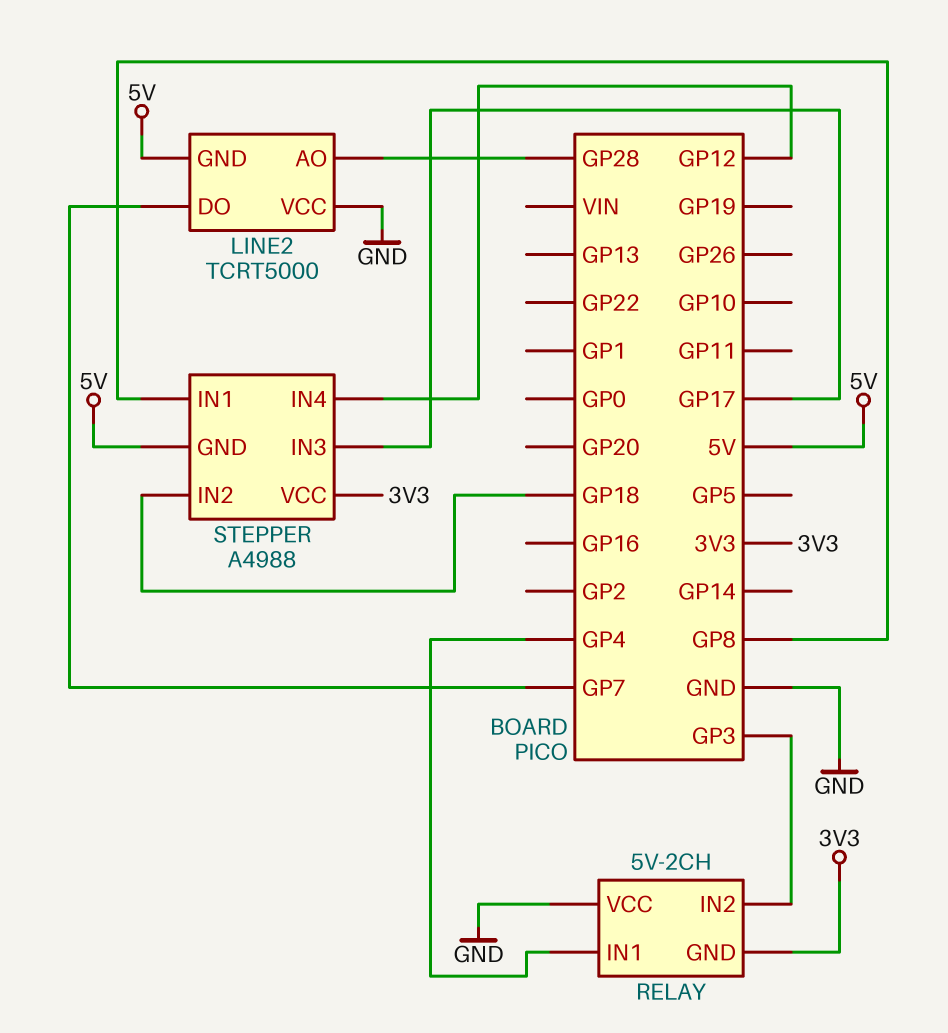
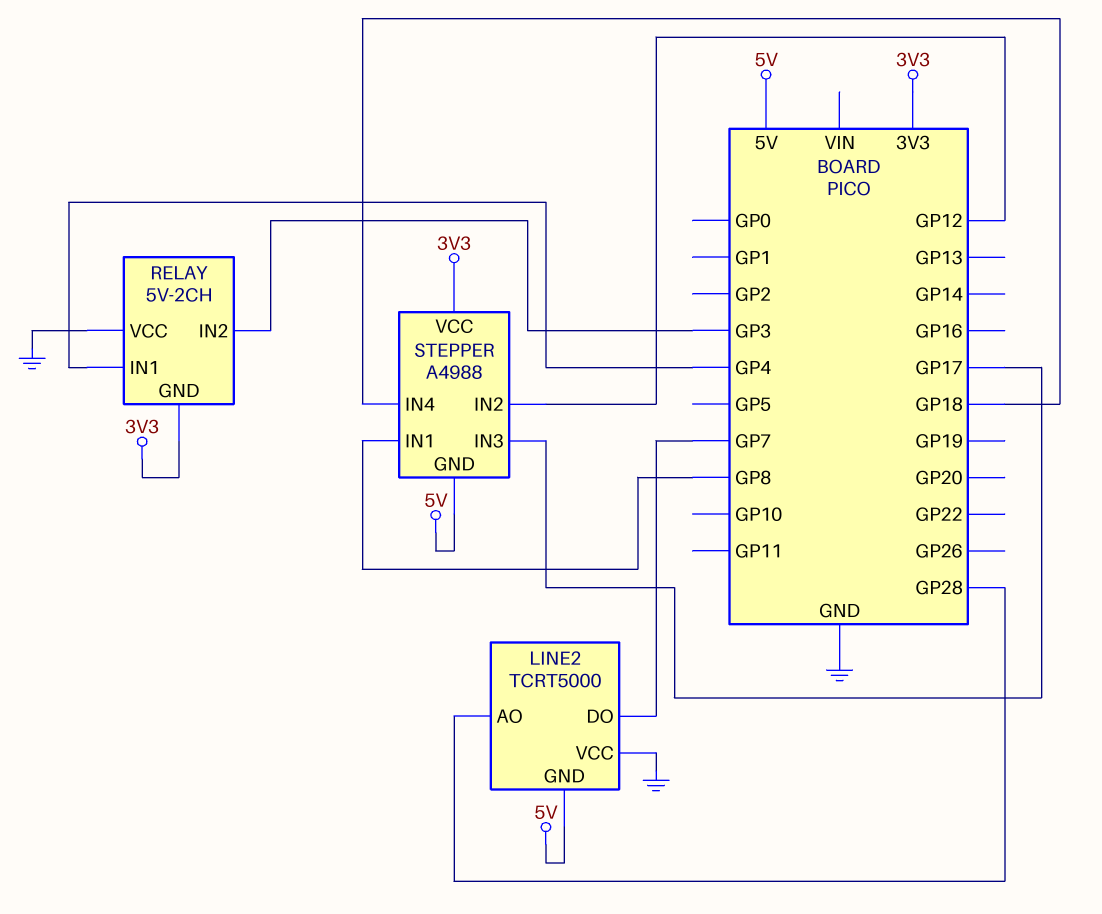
STEPPER pin IN2: GP18 -> GP12
STEPPER pin IN4: GP12 -> GP18

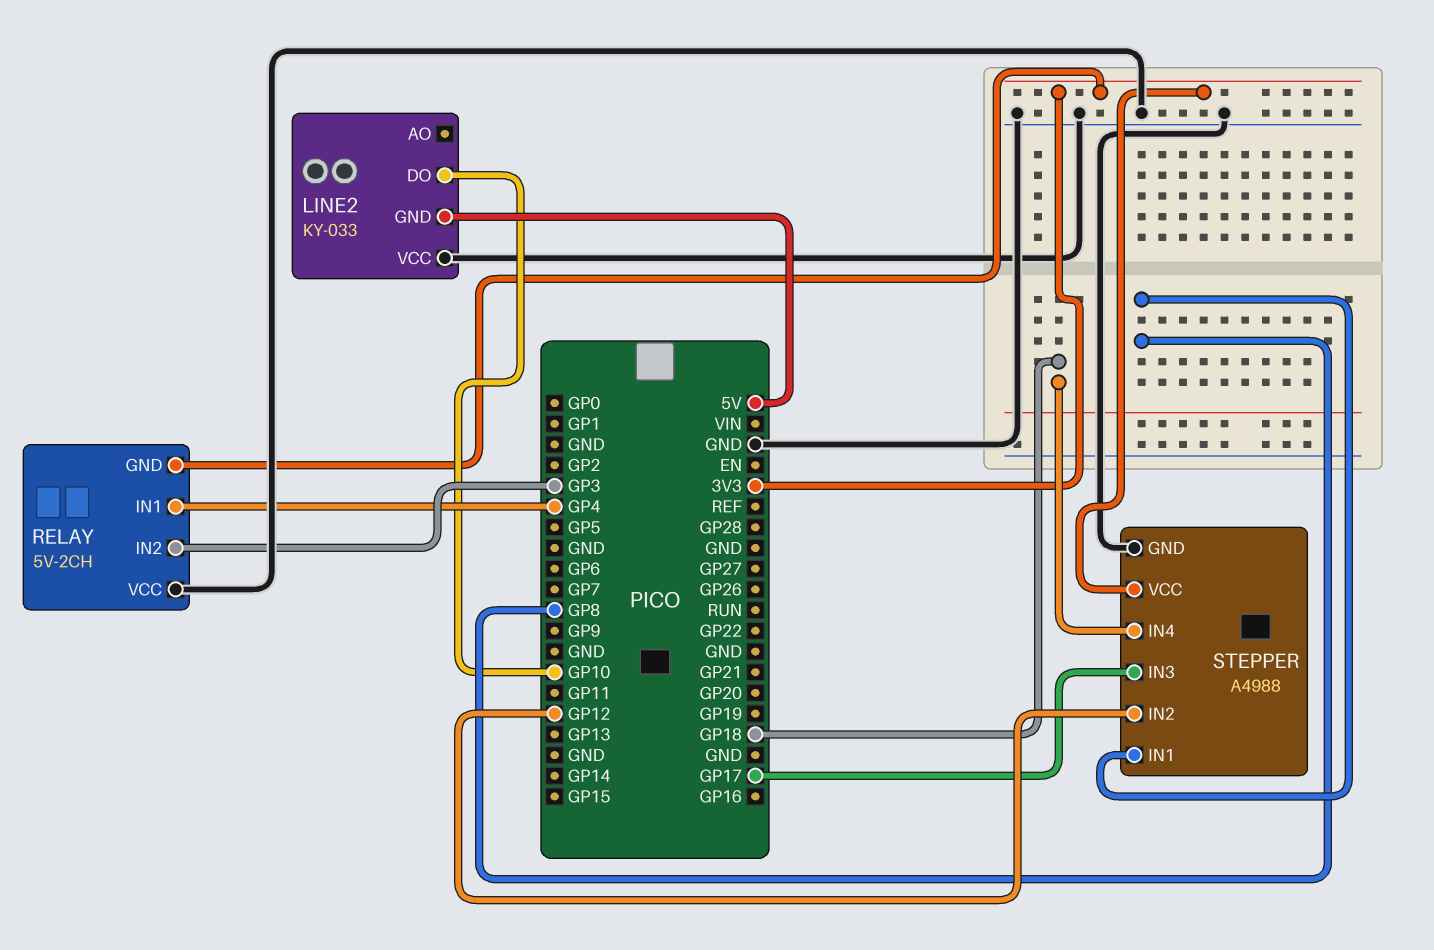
LINE2: TCRT5000 -> KY-033
LINE2 pin AO: GP28 -> none
LINE2 pin DO: GP7 -> GP10
STEPPER pin GND: 5V -> GND

